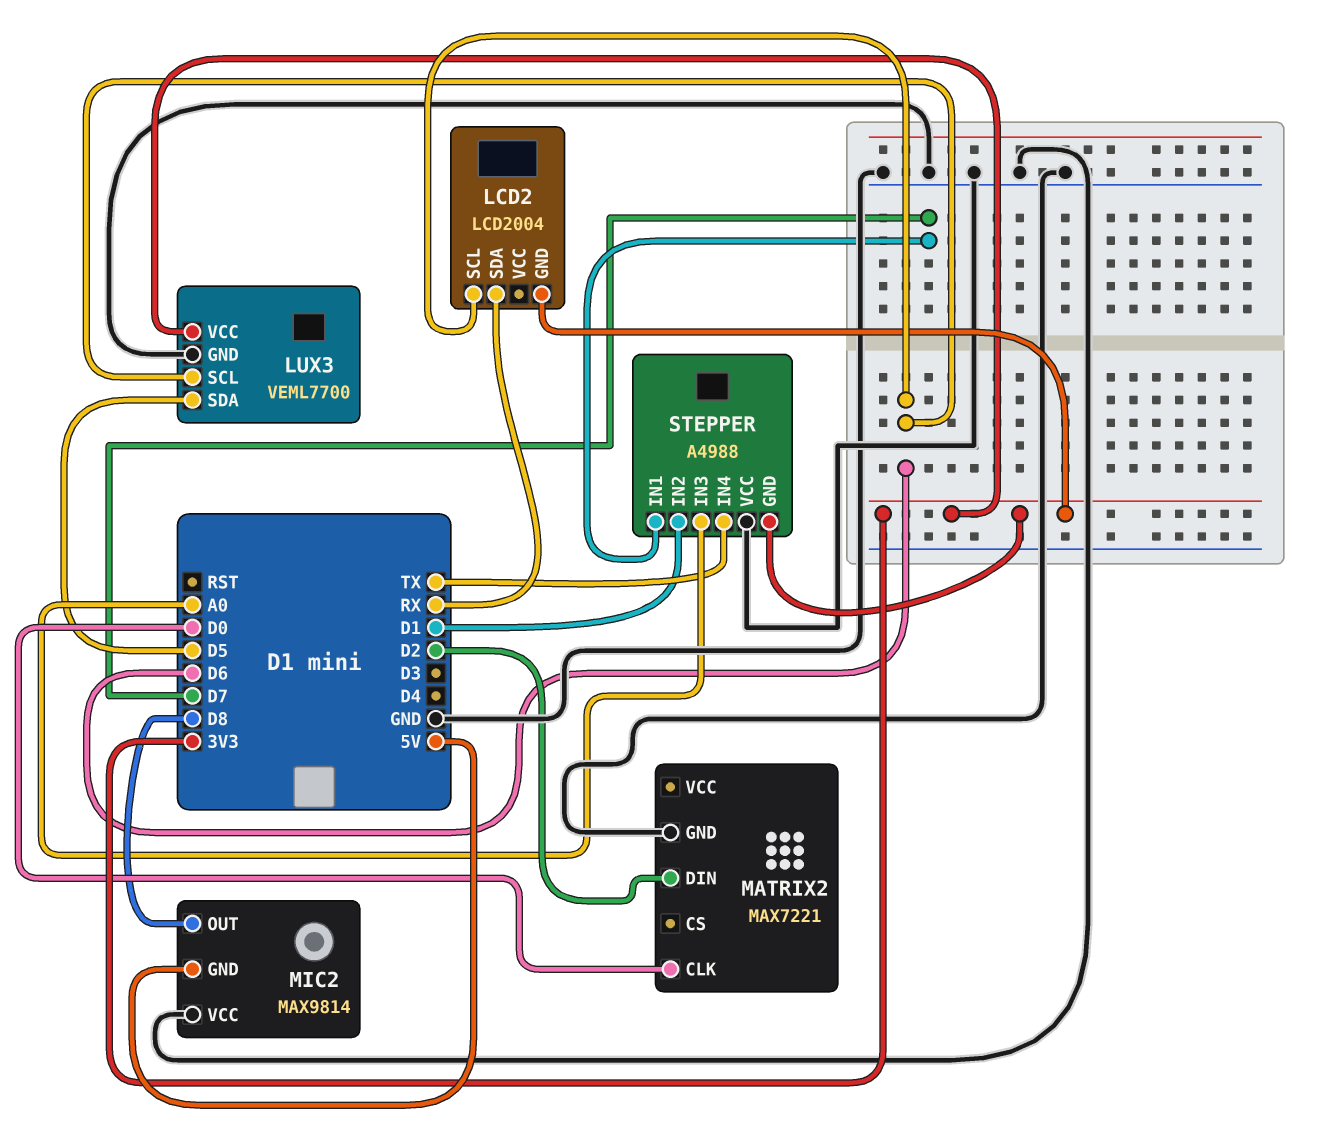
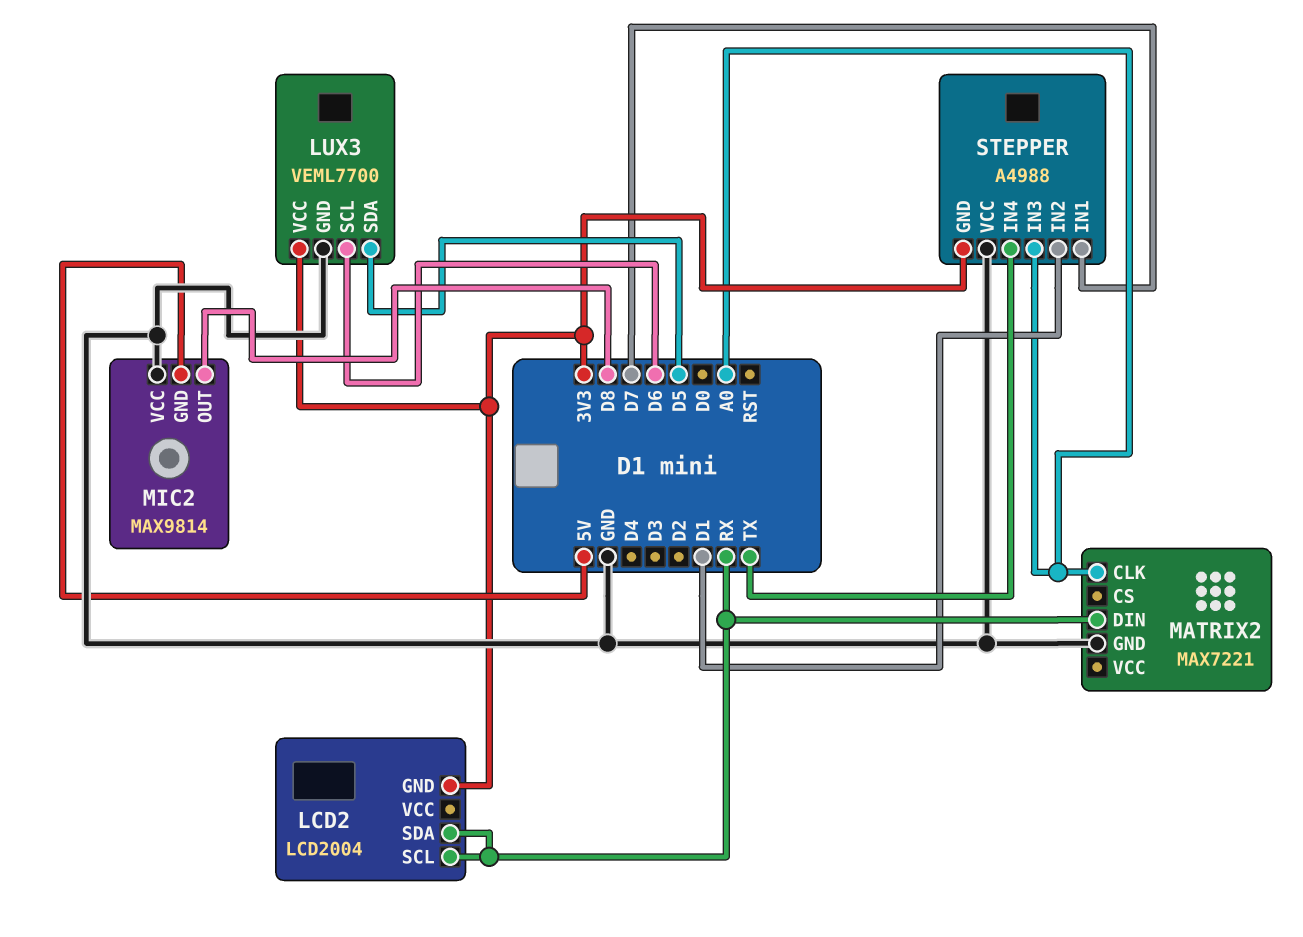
LCD2 pin SCL: D6 -> RX
MATRIX2 pin CLK: D0 -> A0
MATRIX2 pin DIN: D2 -> RX

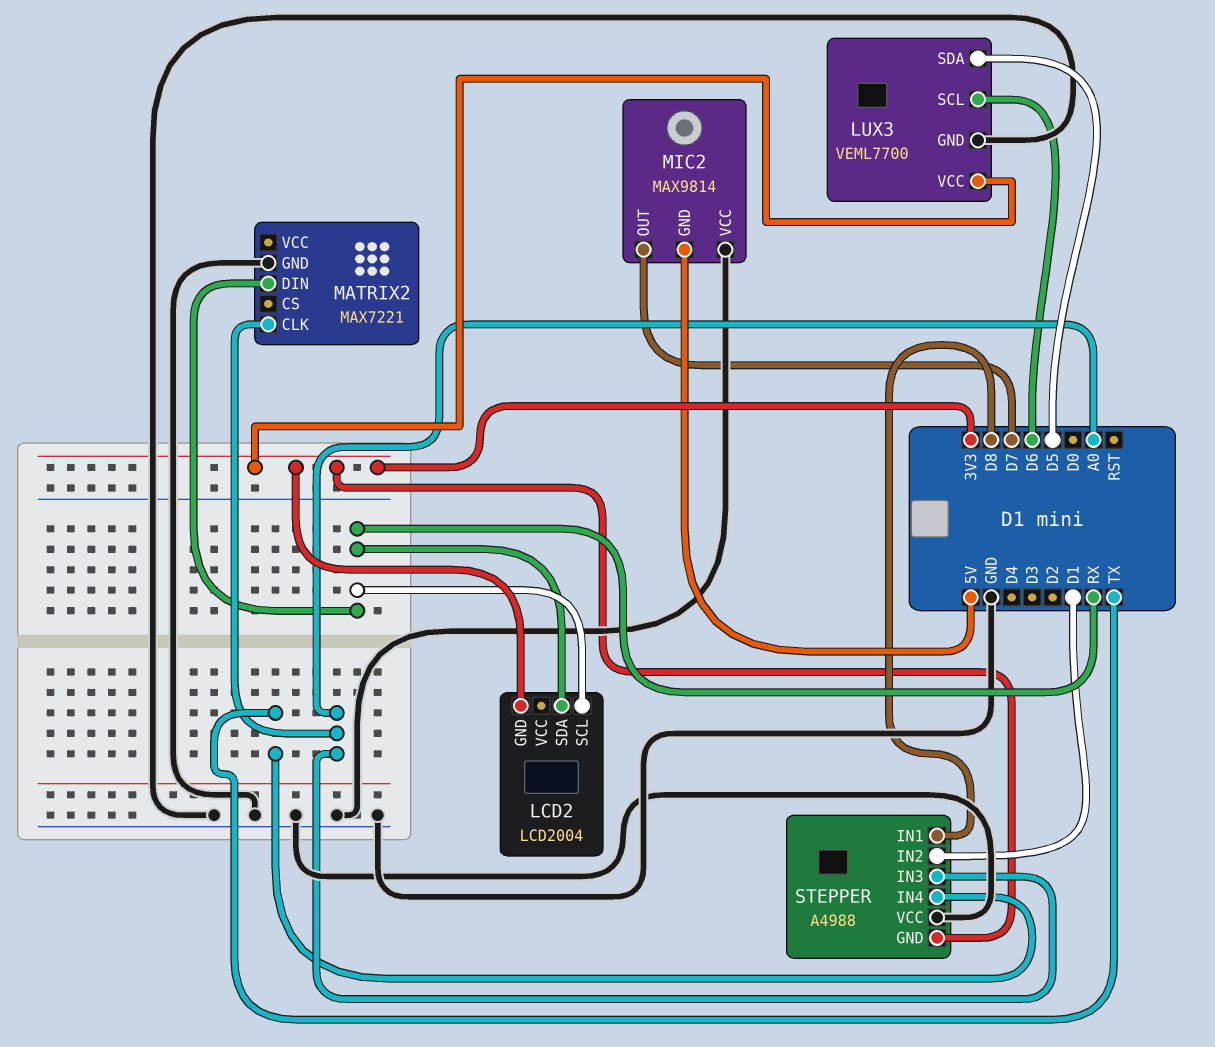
MIC2 pin OUT: D8 -> D7
STEPPER pin IN1: D7 -> D8

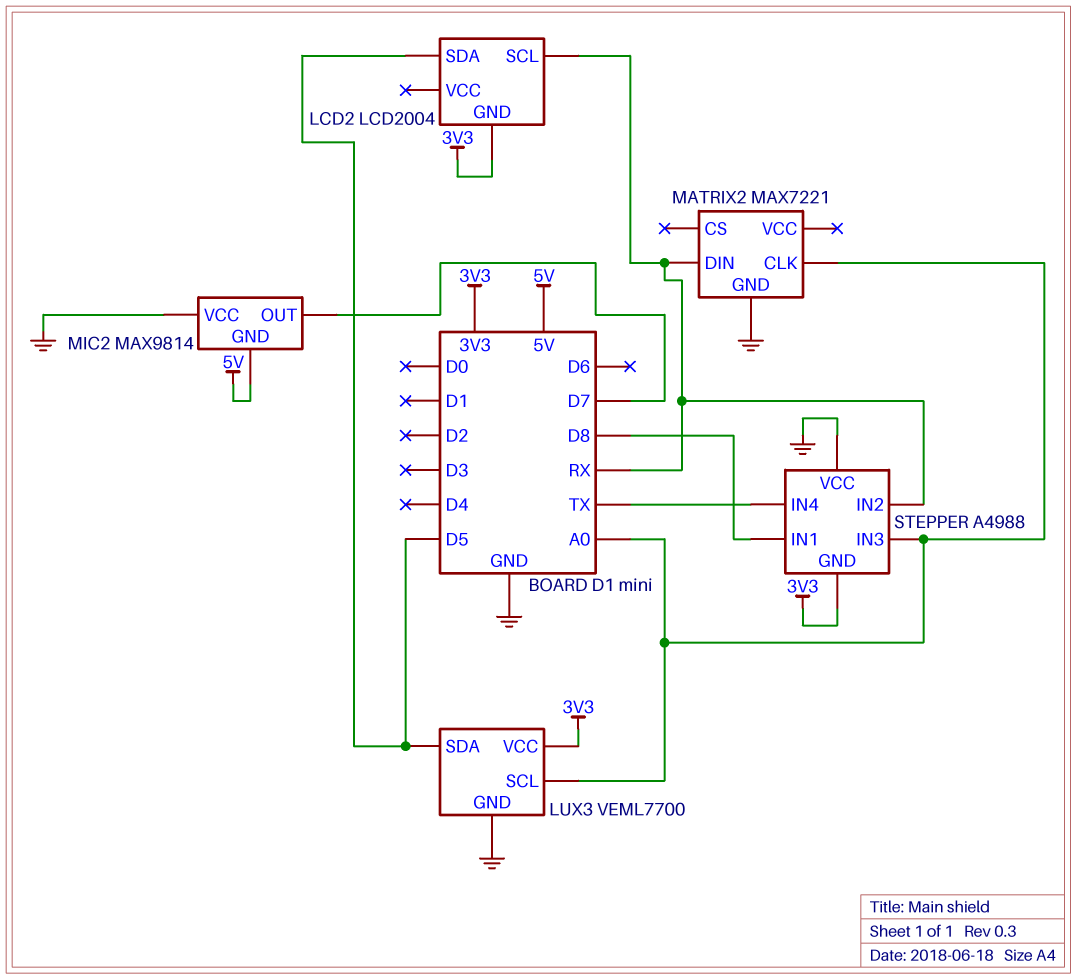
LCD2 pin SDA: RX -> D5
LUX3 pin SCL: D6 -> A0
STEPPER pin IN2: D1 -> RX

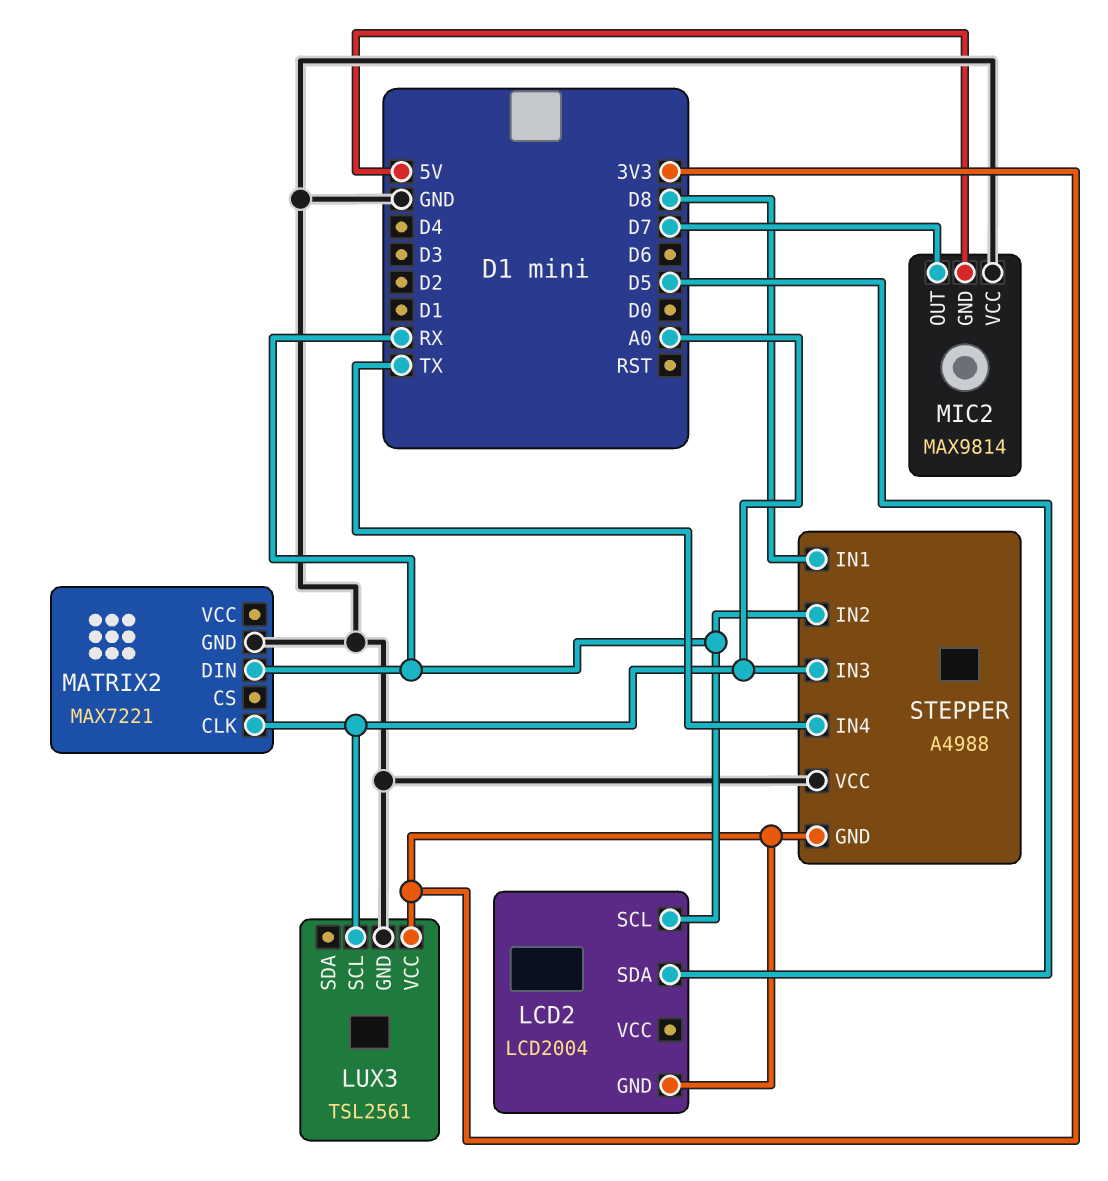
LUX3: VEML7700 -> TSL2561
LUX3 pin SDA: D5 -> none

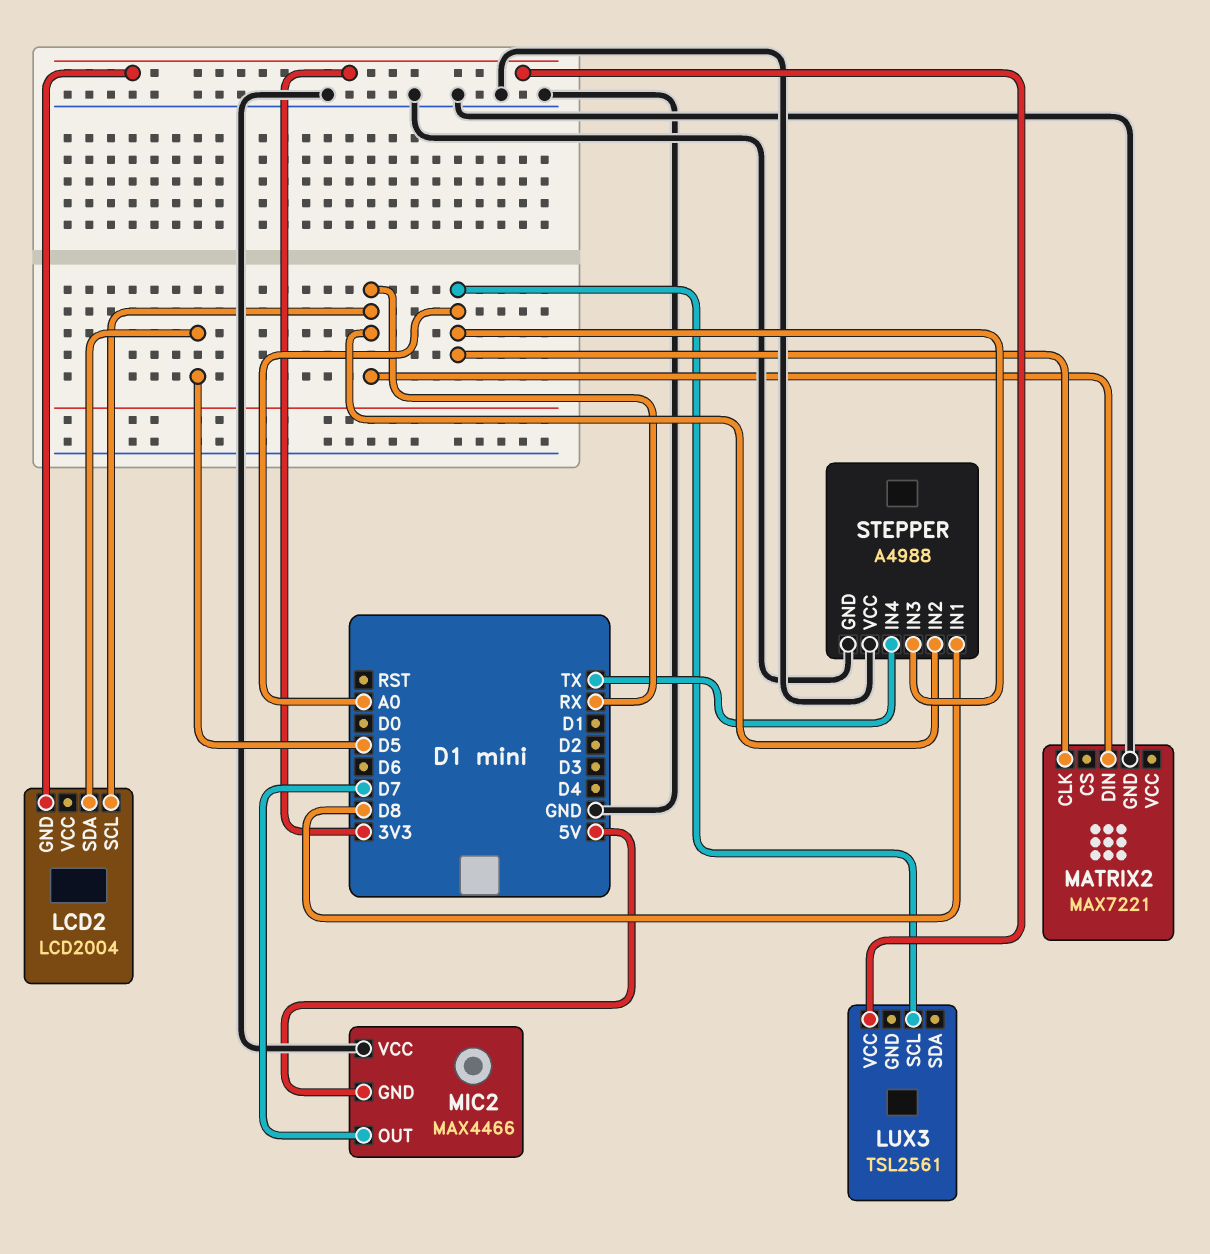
LUX3 pin GND: GND -> none
MIC2: MAX9814 -> MAX4466
STEPPER pin GND: 3V3 -> GND

